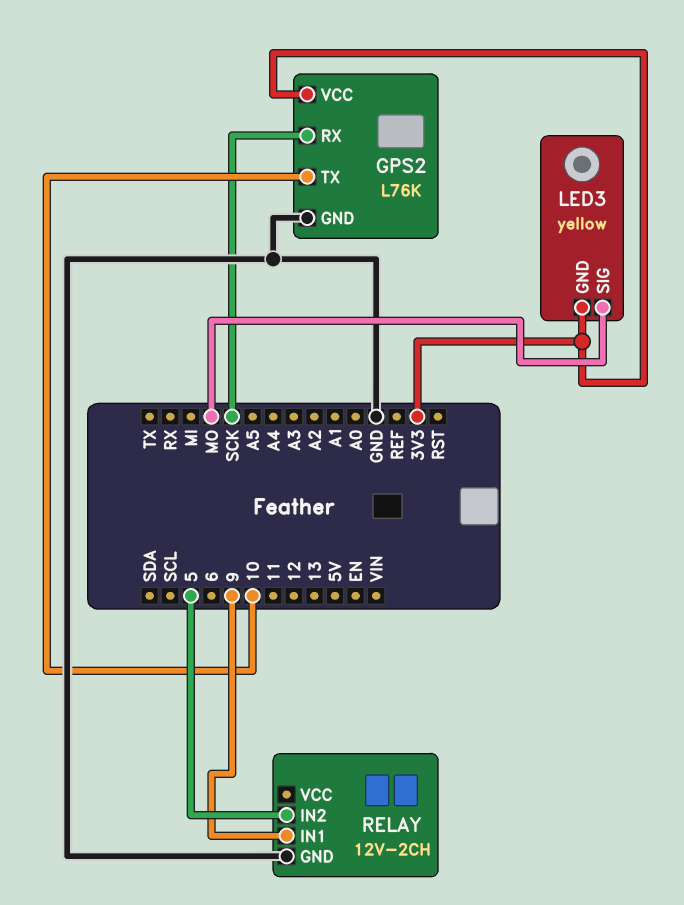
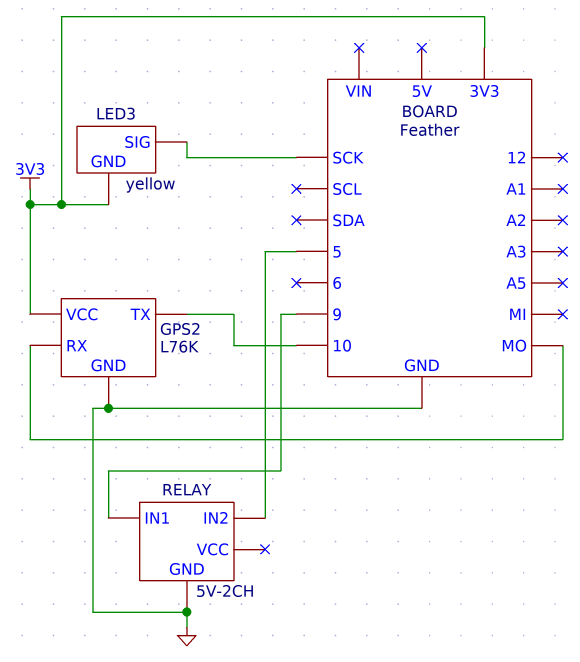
GPS2 pin RX: SCK -> MO
LED3 pin SIG: MO -> SCK
RELAY: 12V-2CH -> 5V-2CH

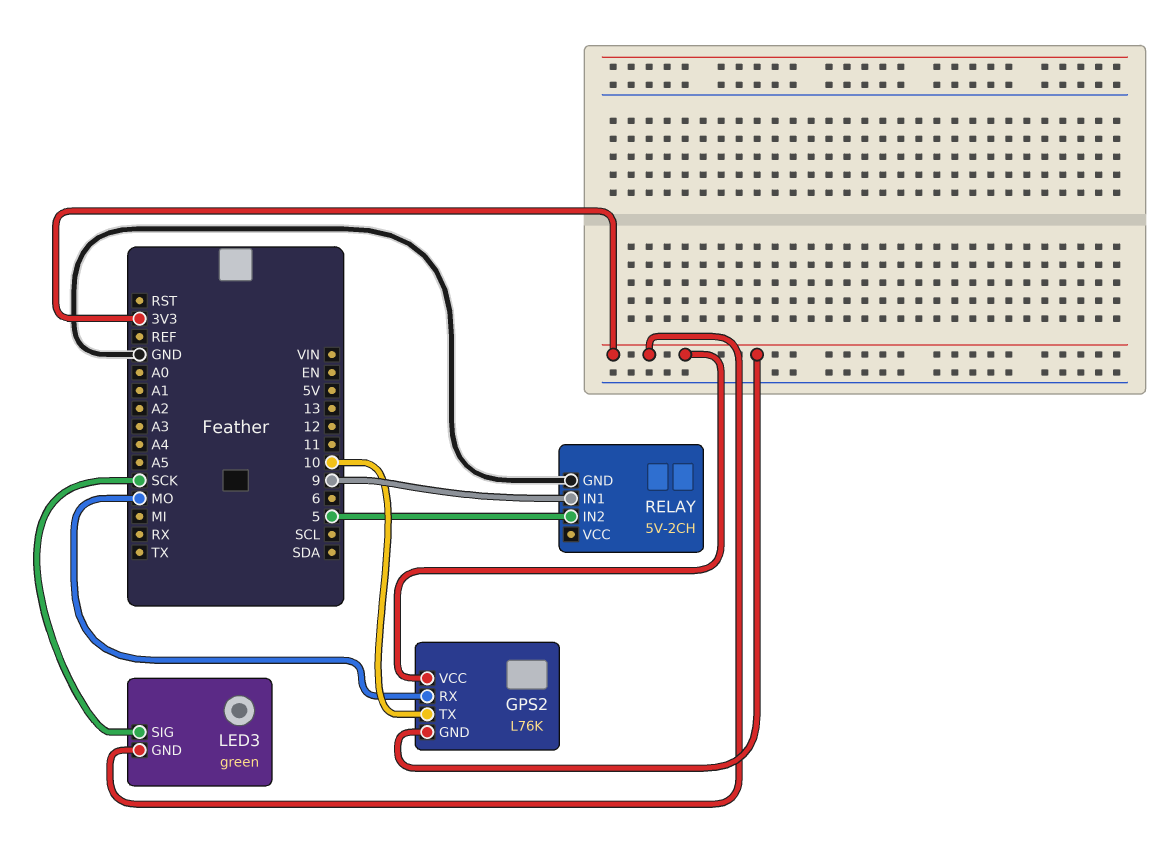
GPS2 pin GND: GND -> 3V3
LED3: yellow -> green

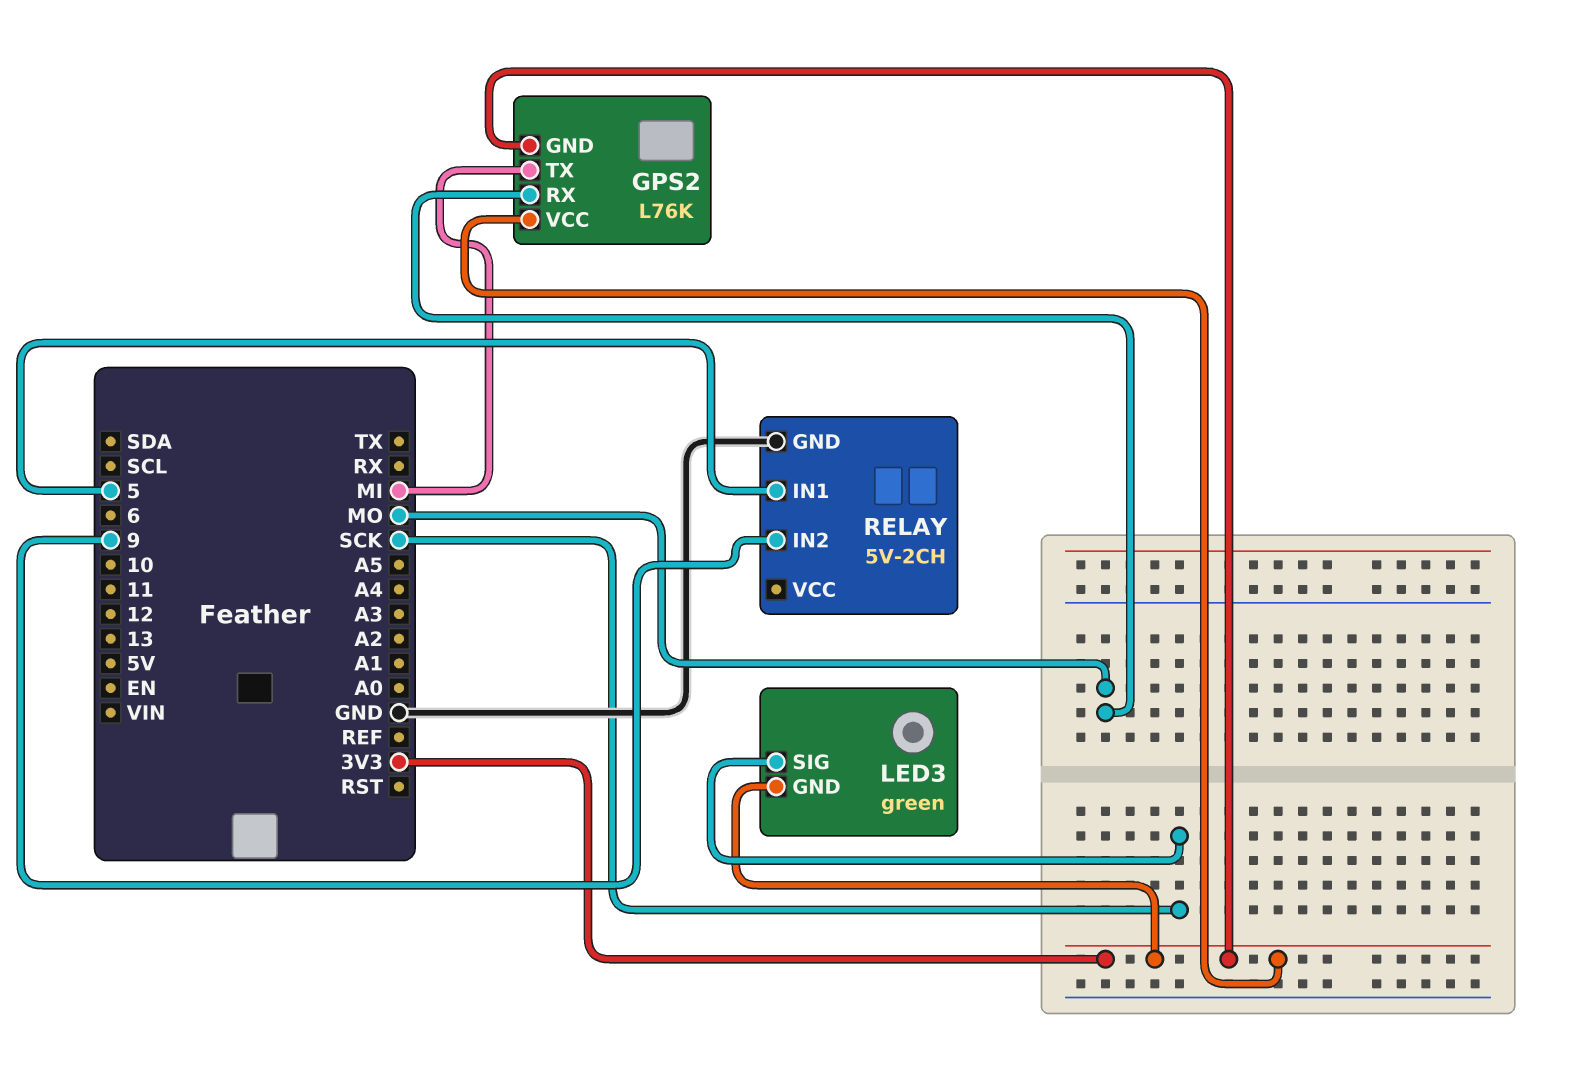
GPS2 pin TX: 10 -> MI
RELAY pin IN1: 9 -> 5
RELAY pin IN2: 5 -> 9

